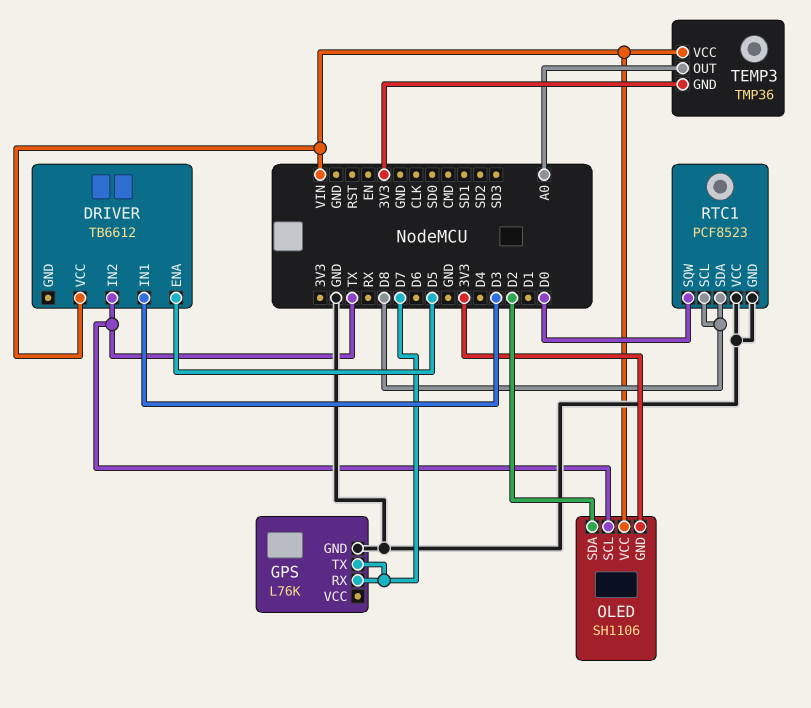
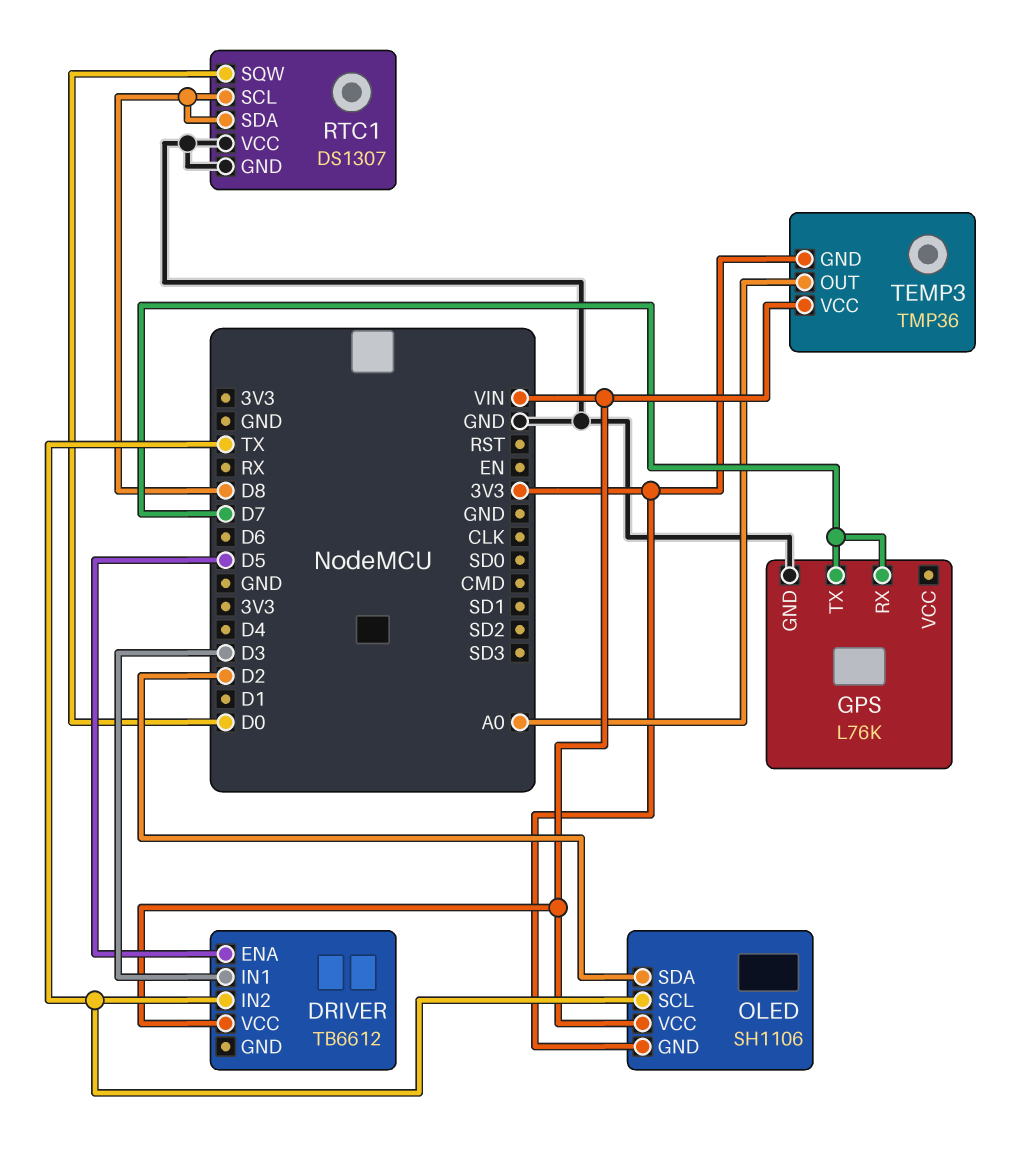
RTC1: PCF8523 -> DS1307

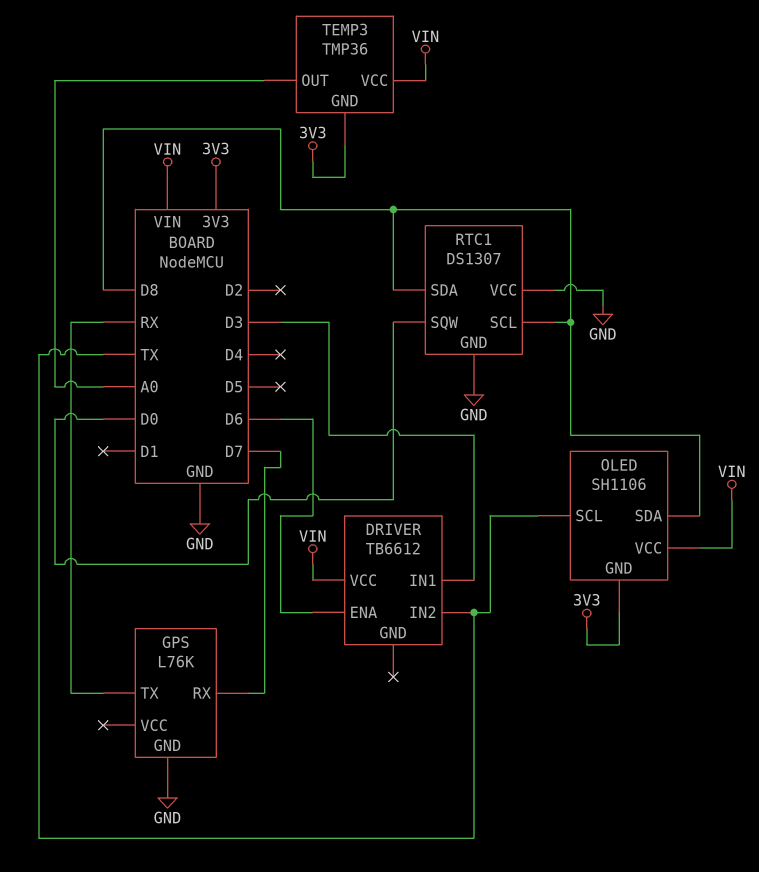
DRIVER pin ENA: D5 -> D6
GPS pin TX: D7 -> RX
OLED pin SDA: D2 -> D8

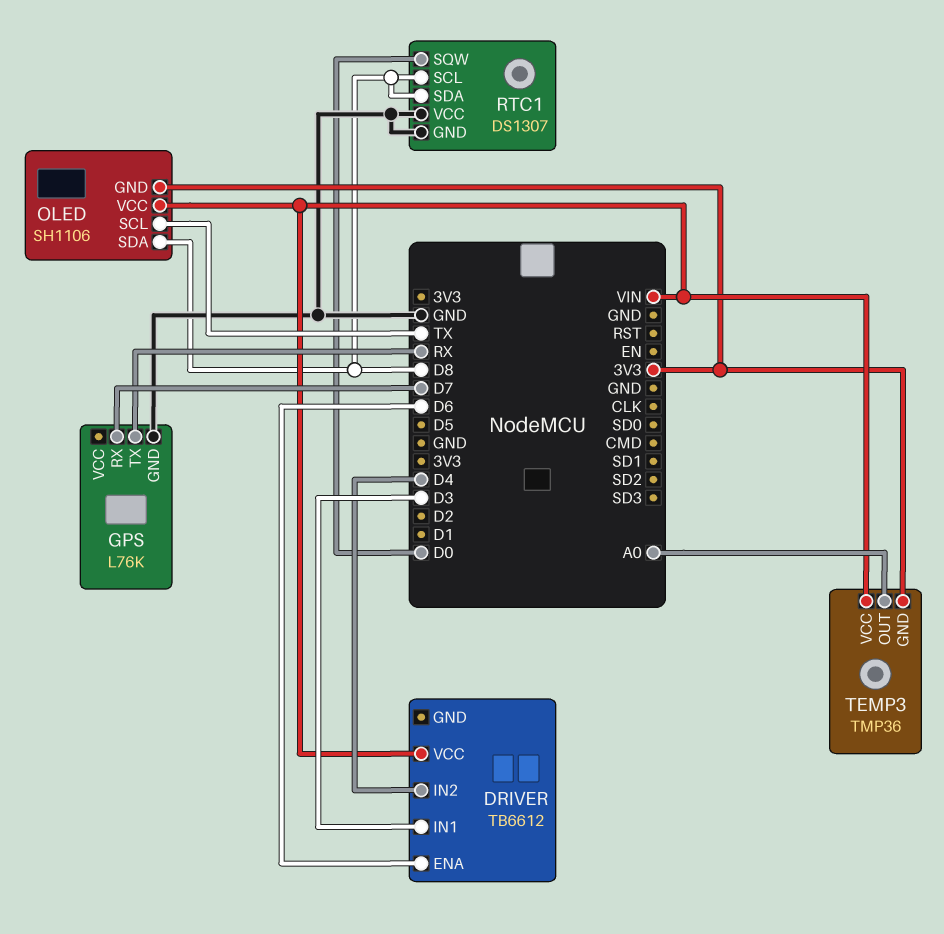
DRIVER pin IN2: TX -> D4

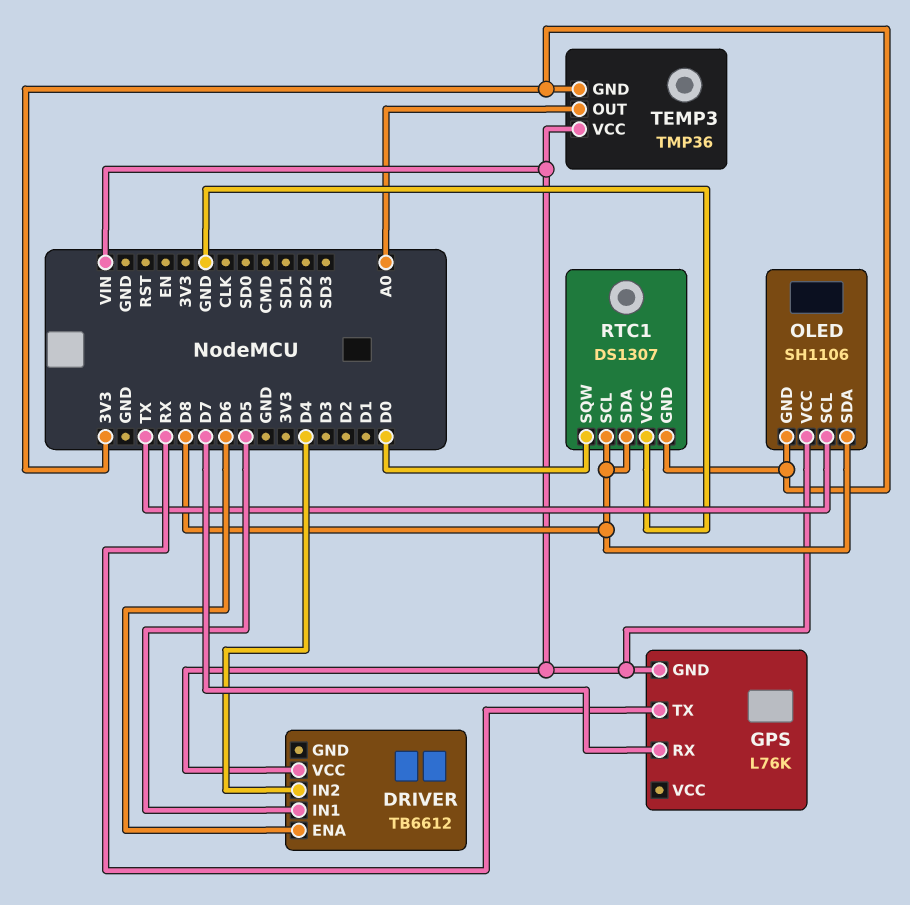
DRIVER pin IN1: D3 -> D5
GPS pin GND: GND -> VIN
RTC1 pin GND: GND -> 3V3

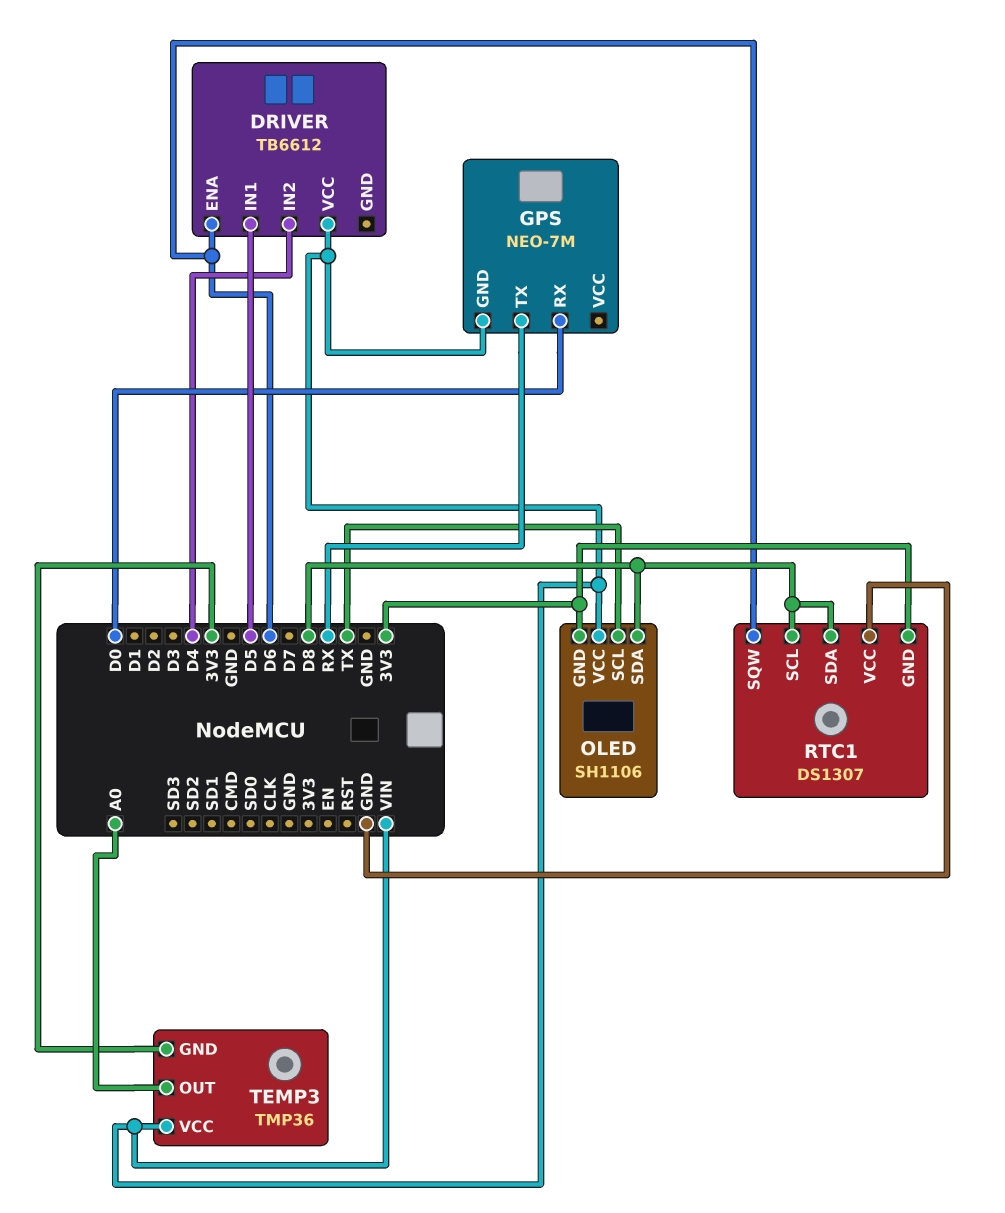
GPS: L76K -> NEO-7M
GPS pin RX: D7 -> D0
RTC1 pin SQW: D0 -> D6

